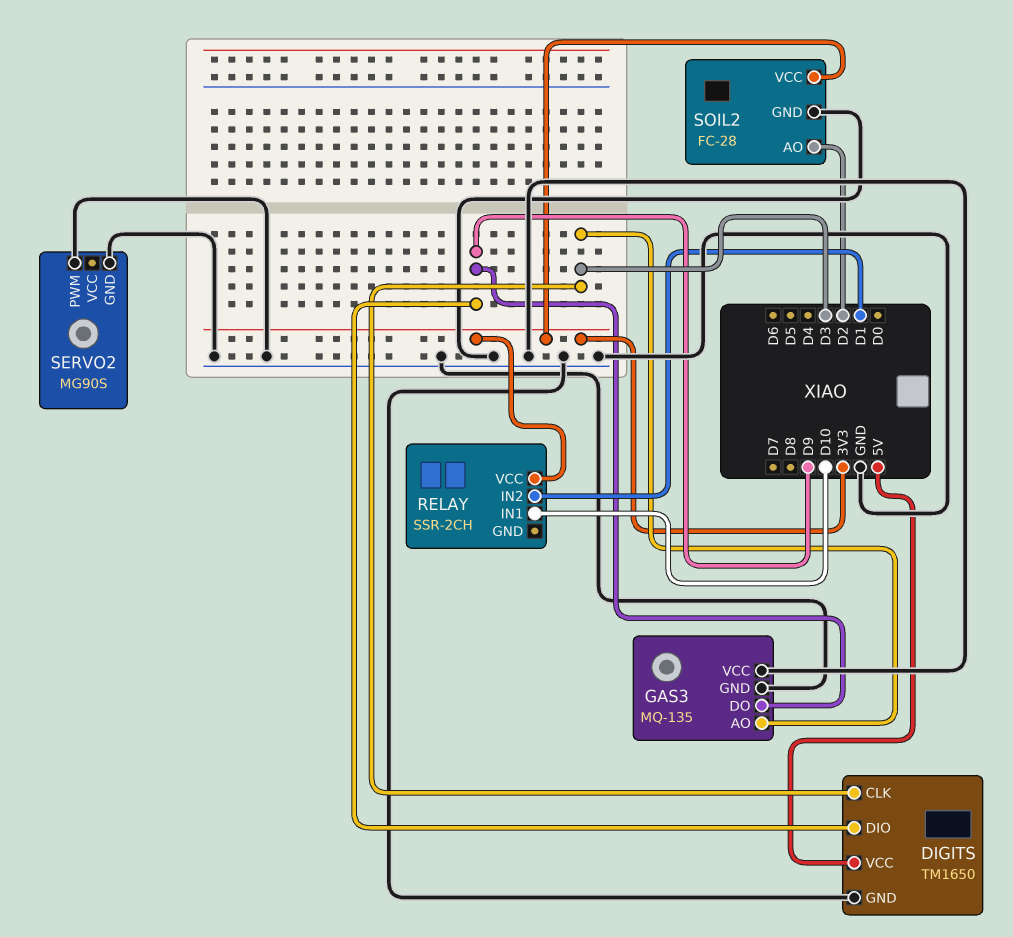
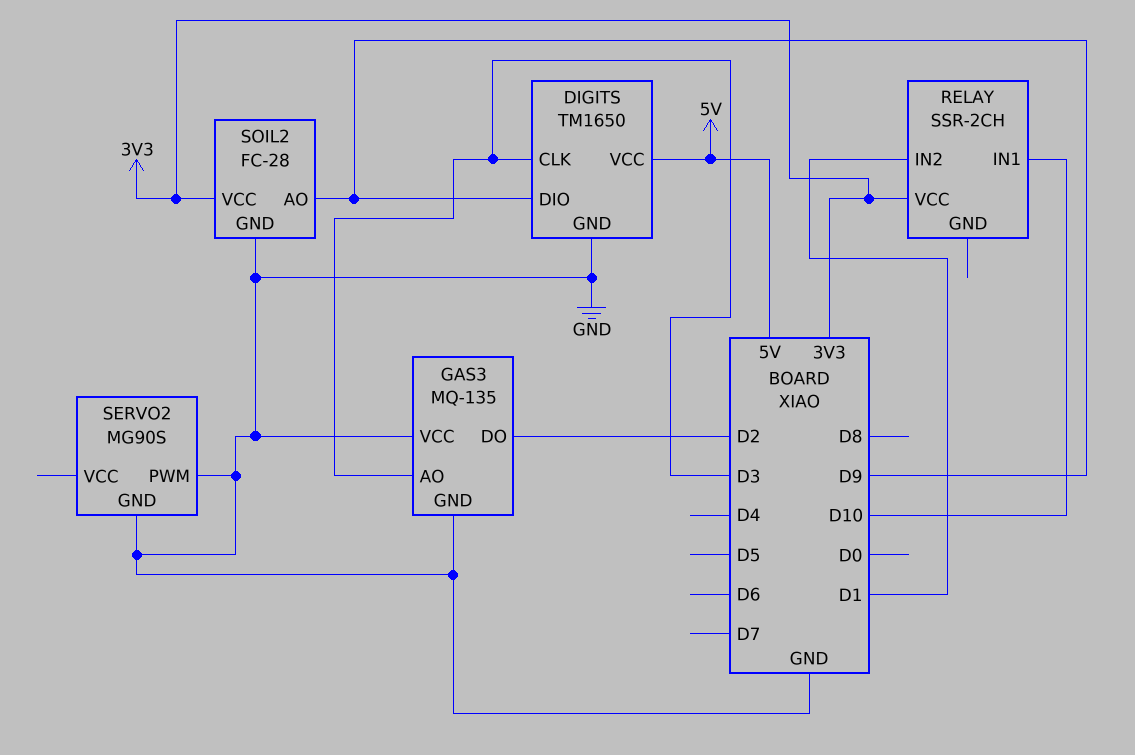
GAS3 pin DO: D9 -> D2
SOIL2 pin AO: D2 -> D9

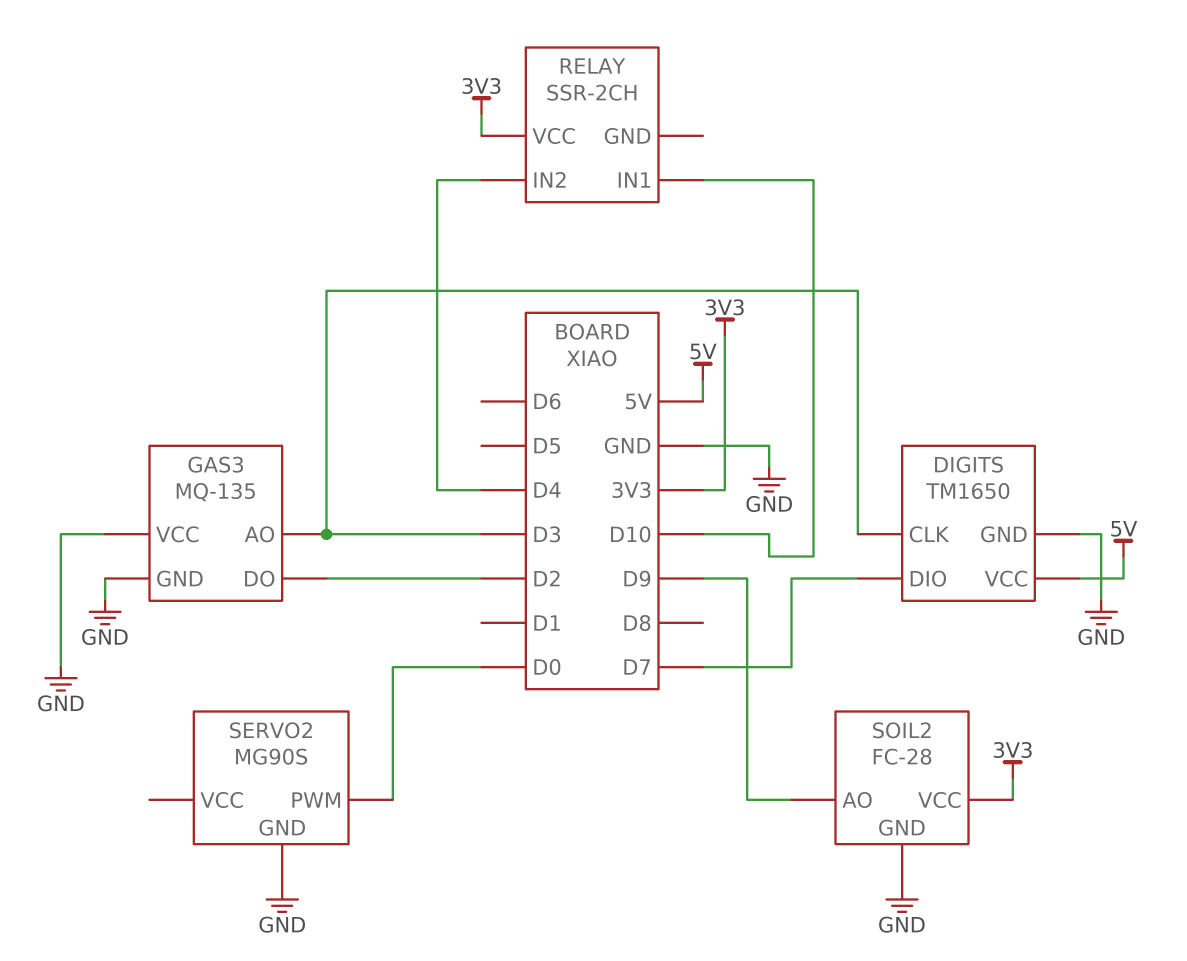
DIGITS pin DIO: D9 -> D7
RELAY pin IN2: D1 -> D4
SERVO2 pin PWM: GND -> D0

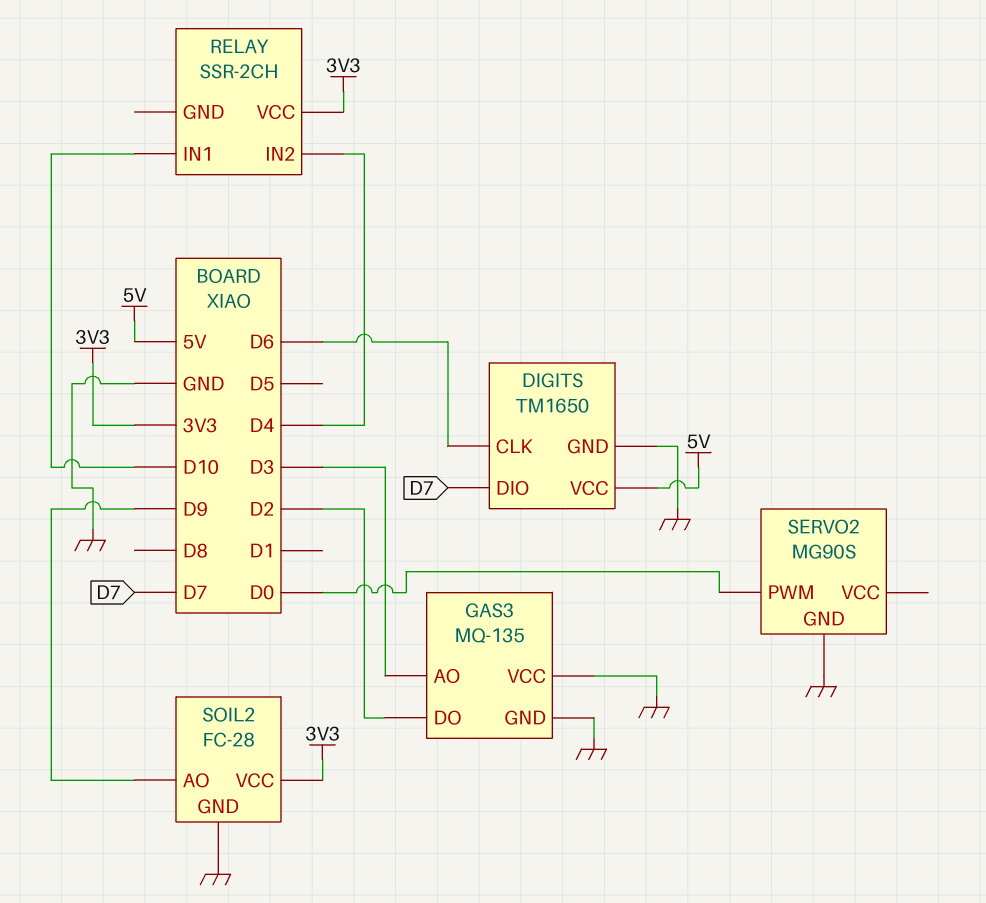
DIGITS pin CLK: D3 -> D6

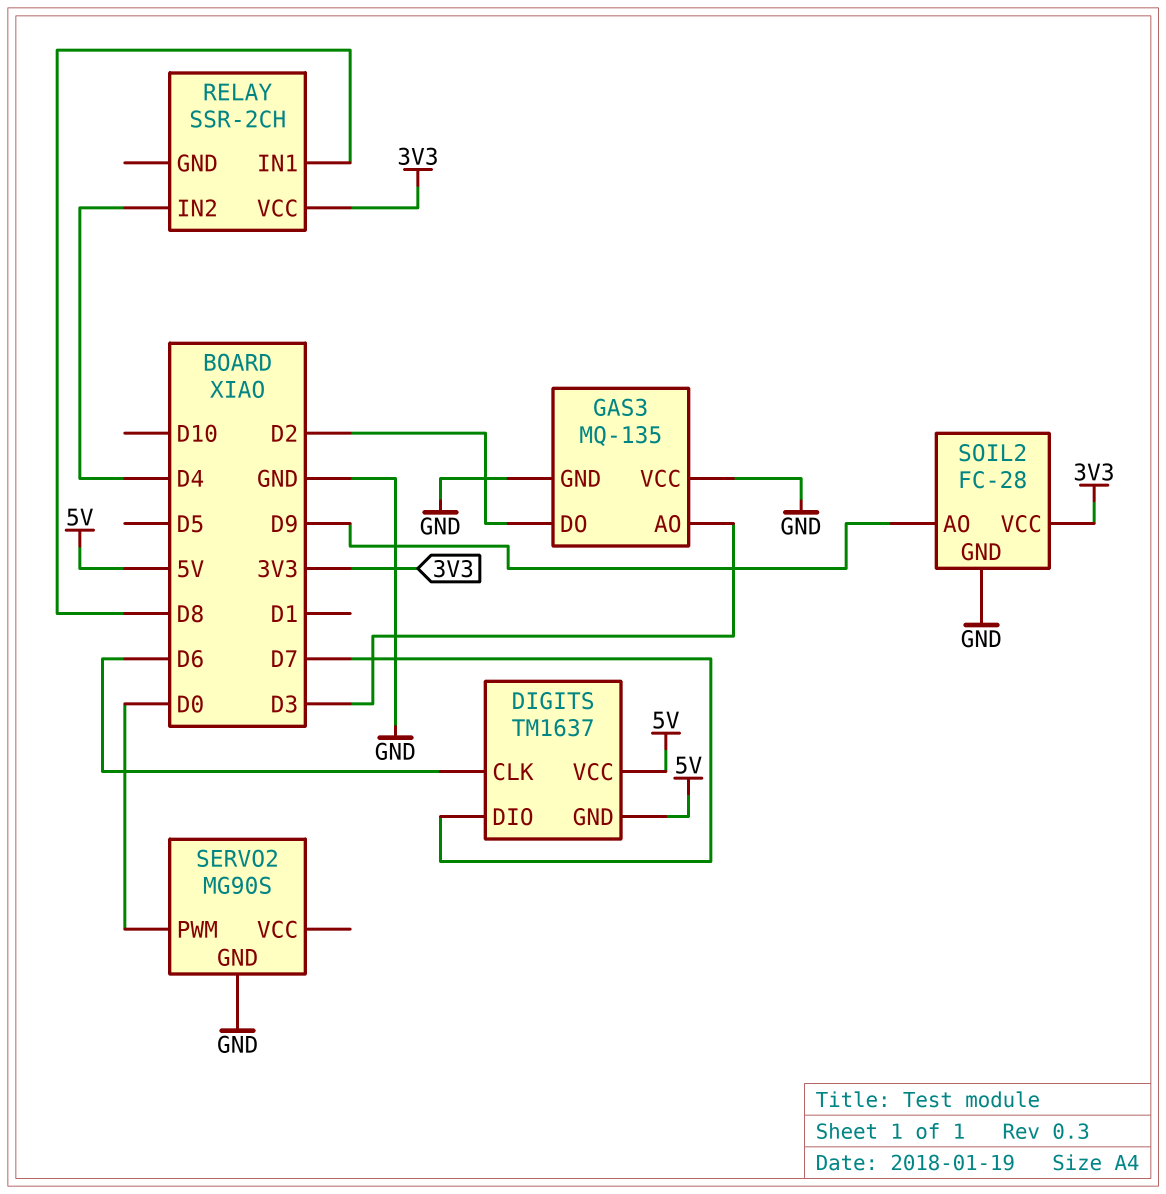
DIGITS: TM1650 -> TM1637
DIGITS pin GND: GND -> 5V
RELAY pin IN1: D10 -> D8

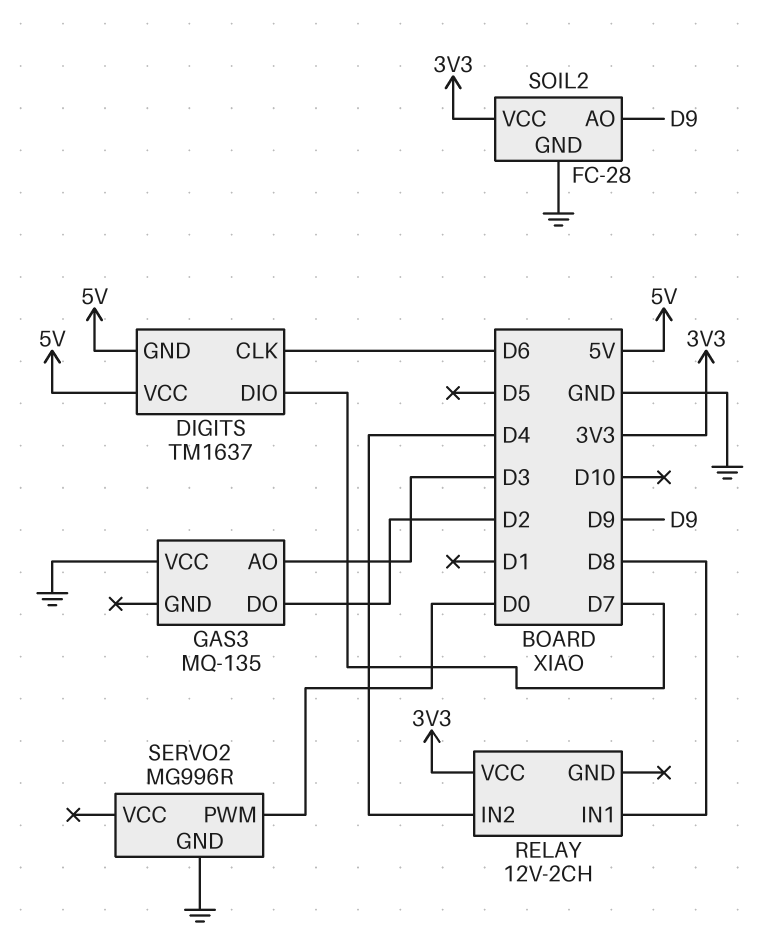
GAS3 pin GND: GND -> none
RELAY: SSR-2CH -> 12V-2CH
SERVO2: MG90S -> MG996R

